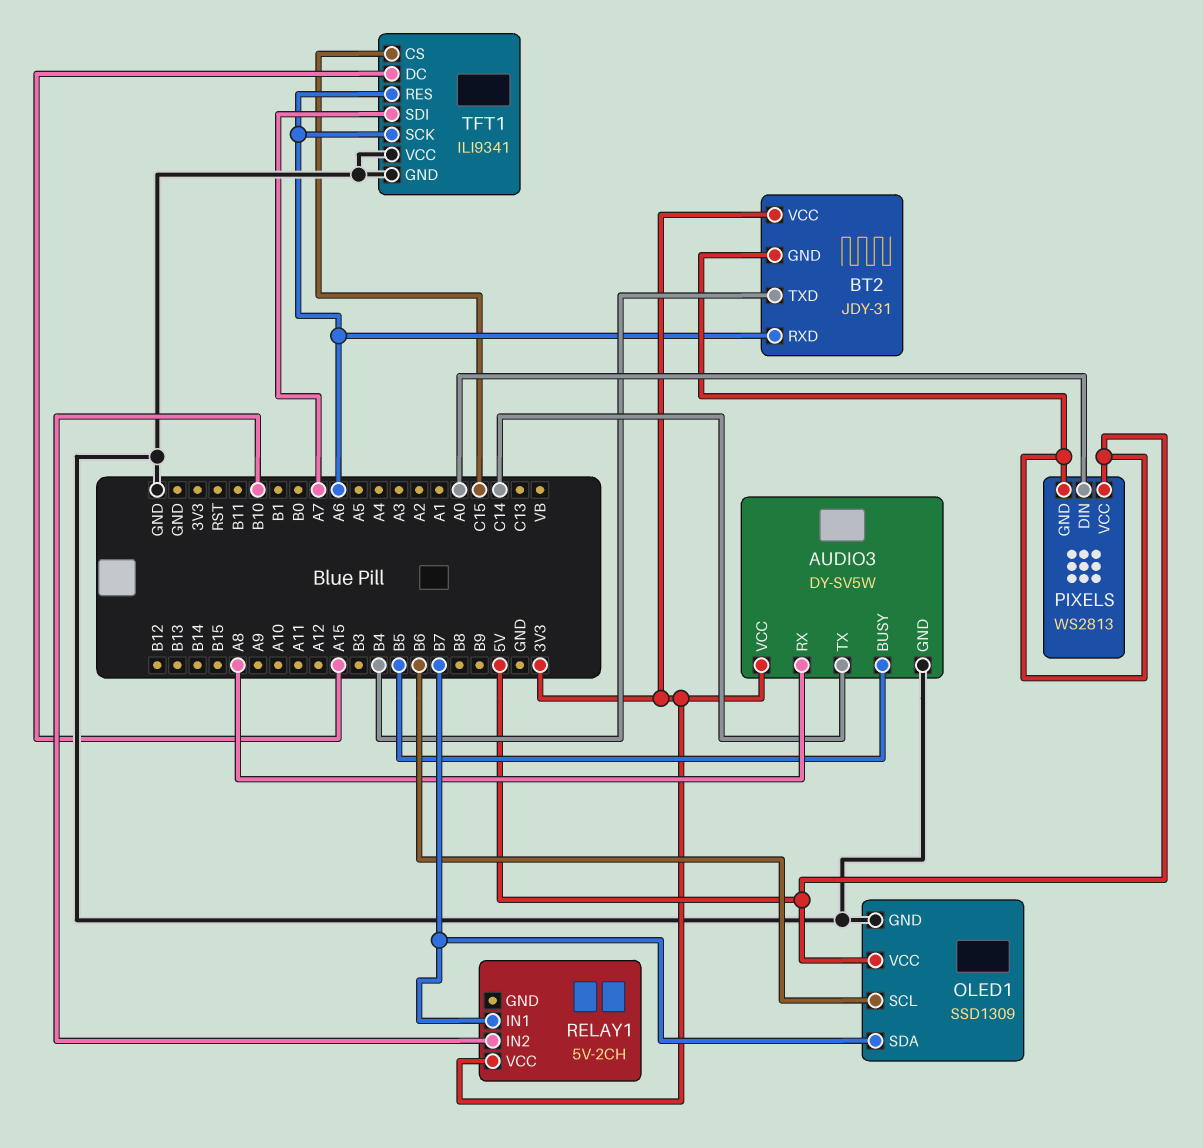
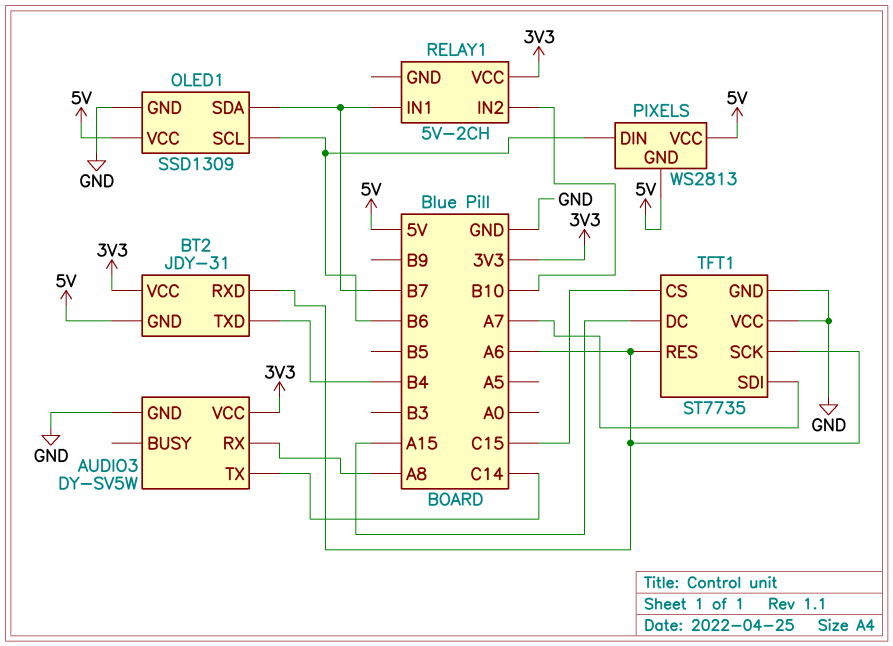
AUDIO3 pin BUSY: B5 -> none
PIXELS pin DIN: A0 -> B6
TFT1: ILI9341 -> ST7735

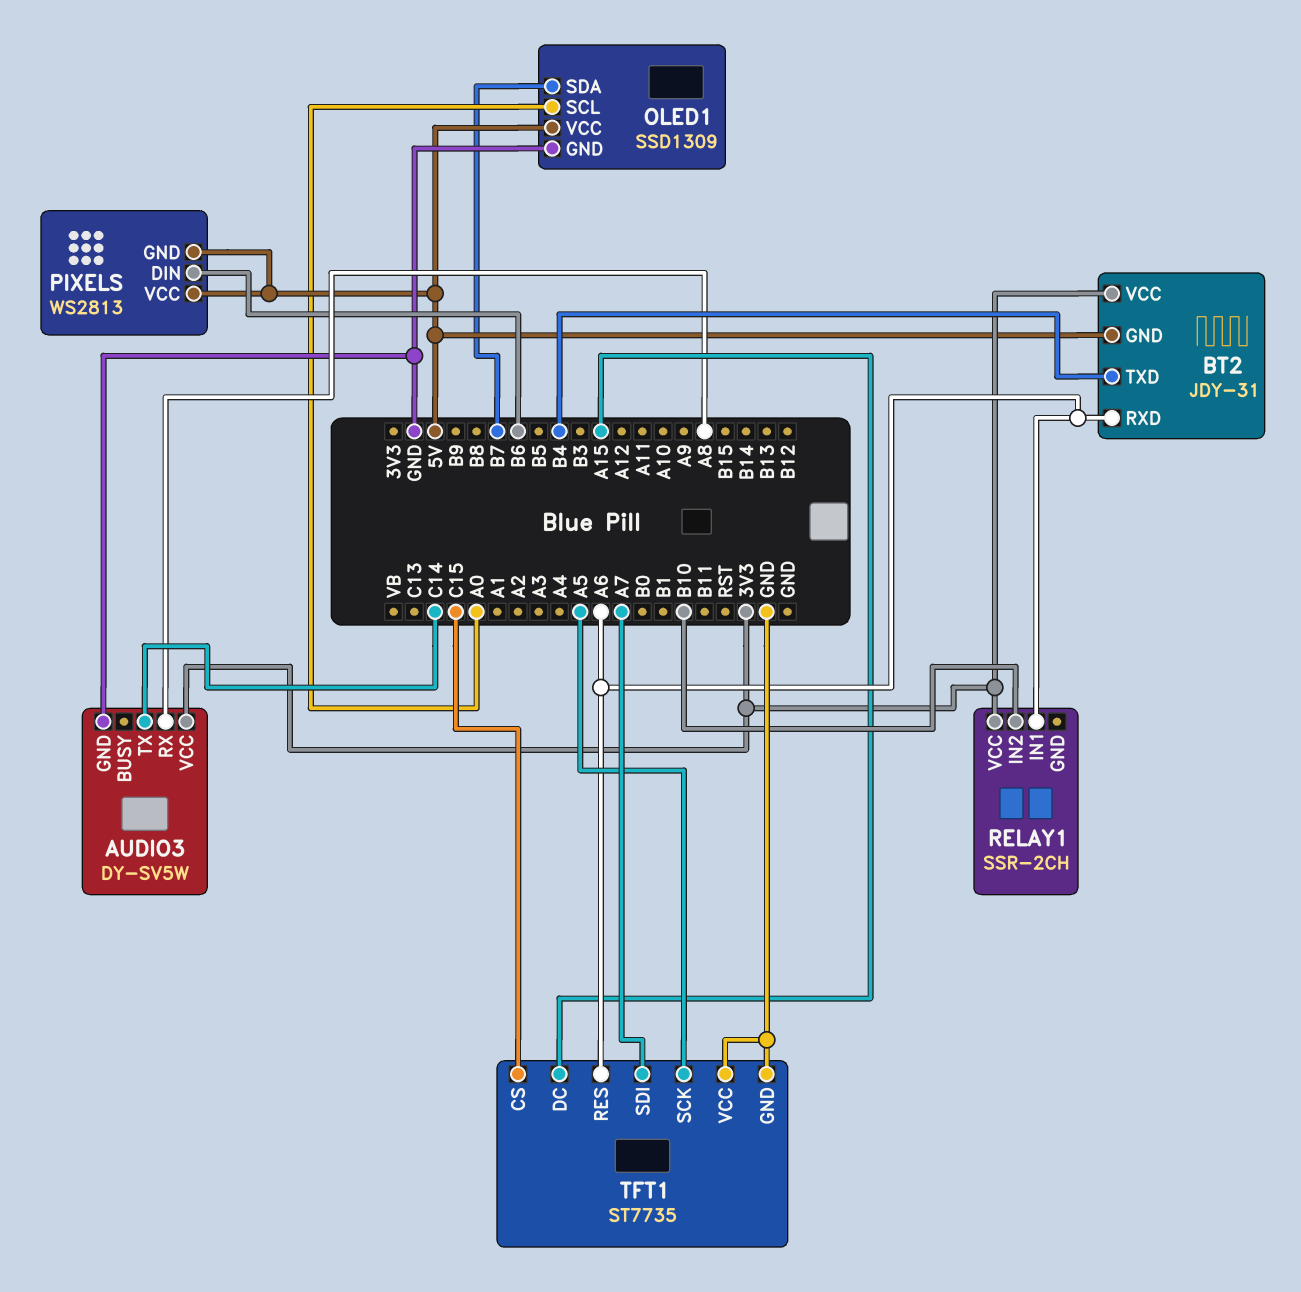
OLED1 pin SCL: B6 -> A0
RELAY1: 5V-2CH -> SSR-2CH
RELAY1 pin IN1: B7 -> A6
TFT1 pin SCK: A6 -> A5

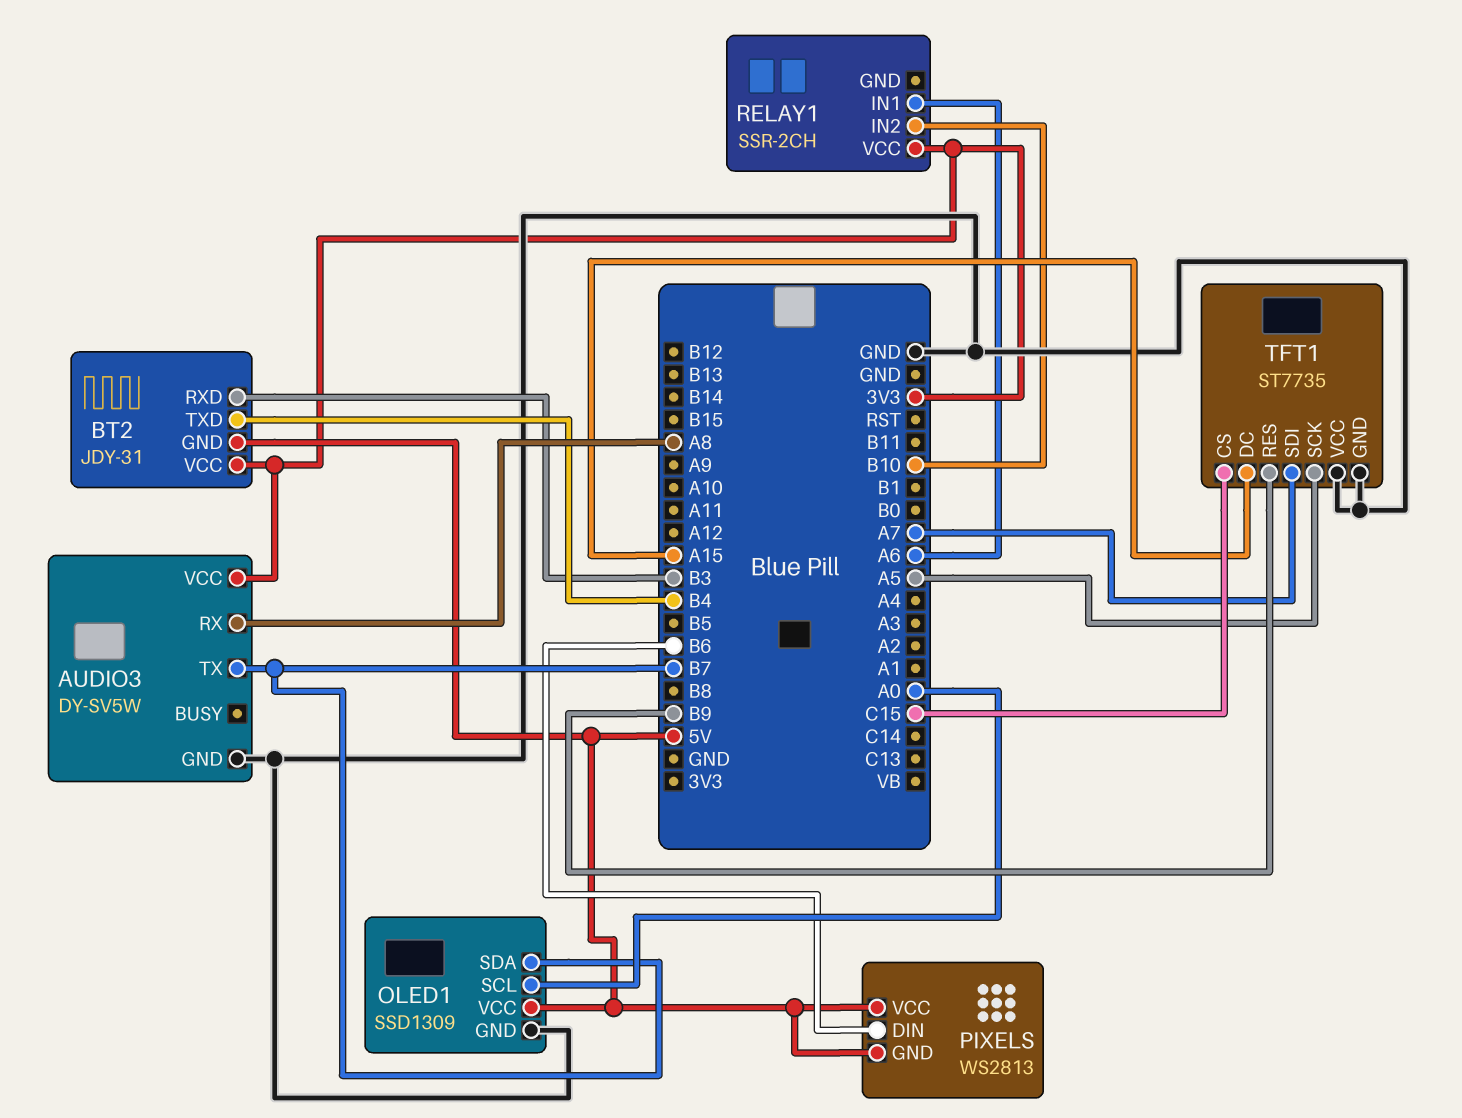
AUDIO3 pin TX: C14 -> B7
BT2 pin RXD: A6 -> B3
TFT1 pin RES: A6 -> B9

